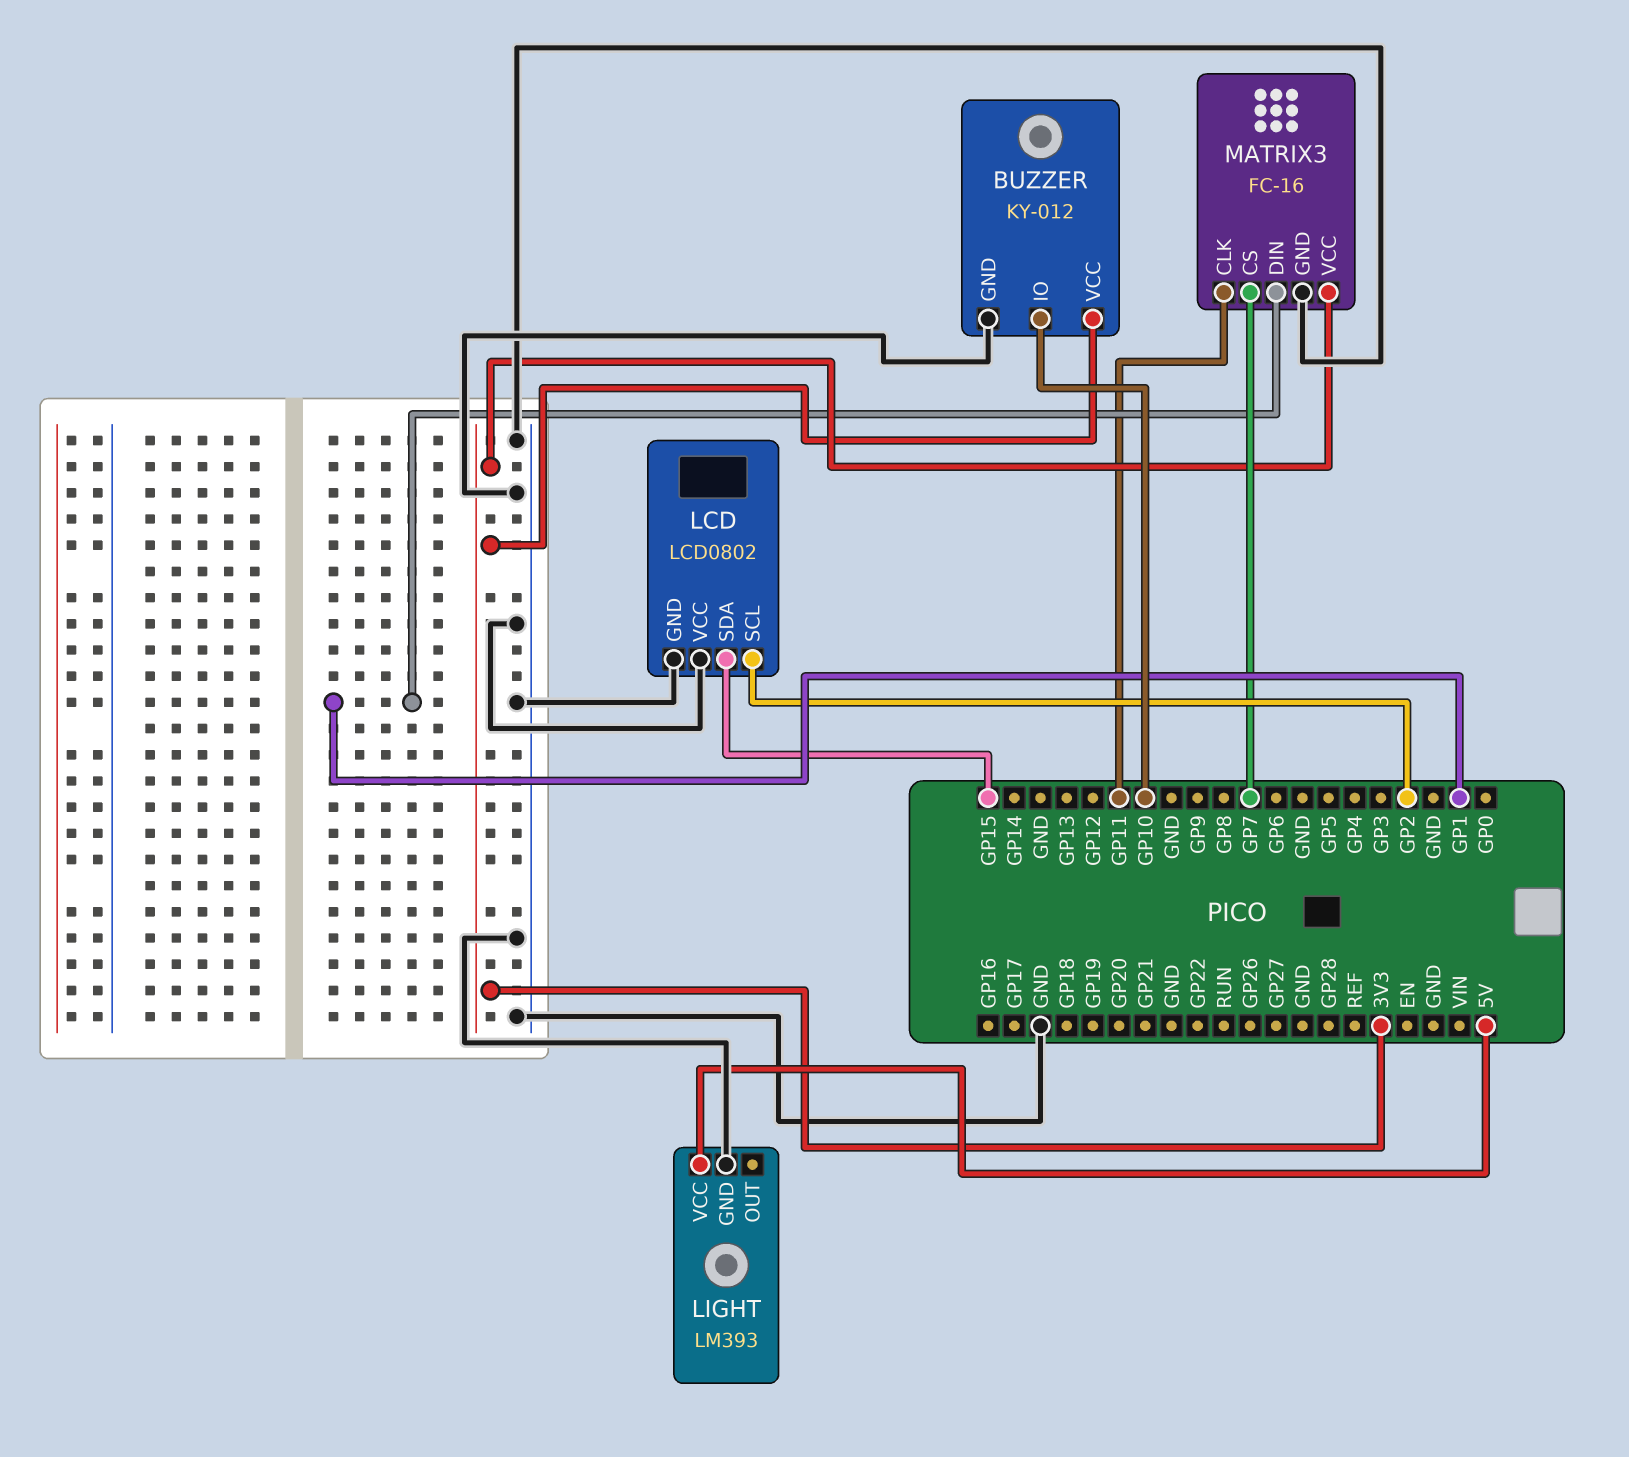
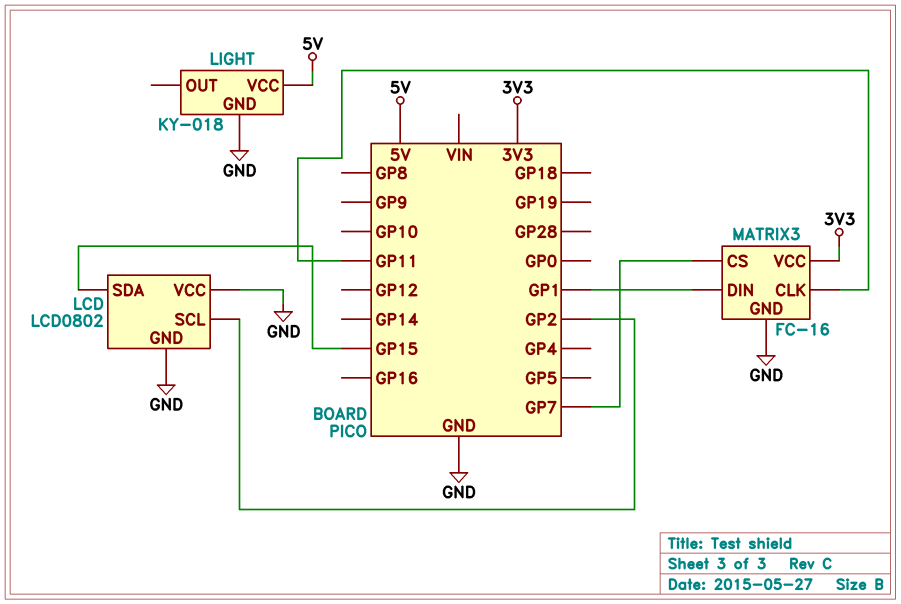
BUZZER: KY-012 -> none
BUZZER pin GND: GND -> none
BUZZER pin IO: GP10 -> none
BUZZER pin VCC: 3V3 -> none
LIGHT: LM393 -> KY-018

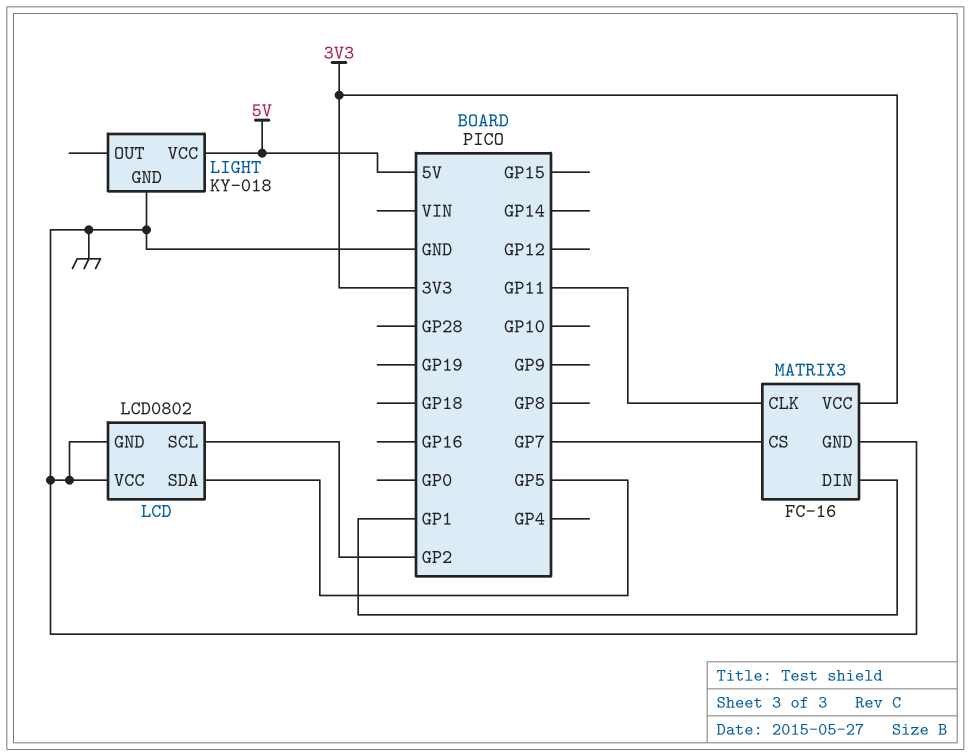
LCD pin SDA: GP15 -> GP5

